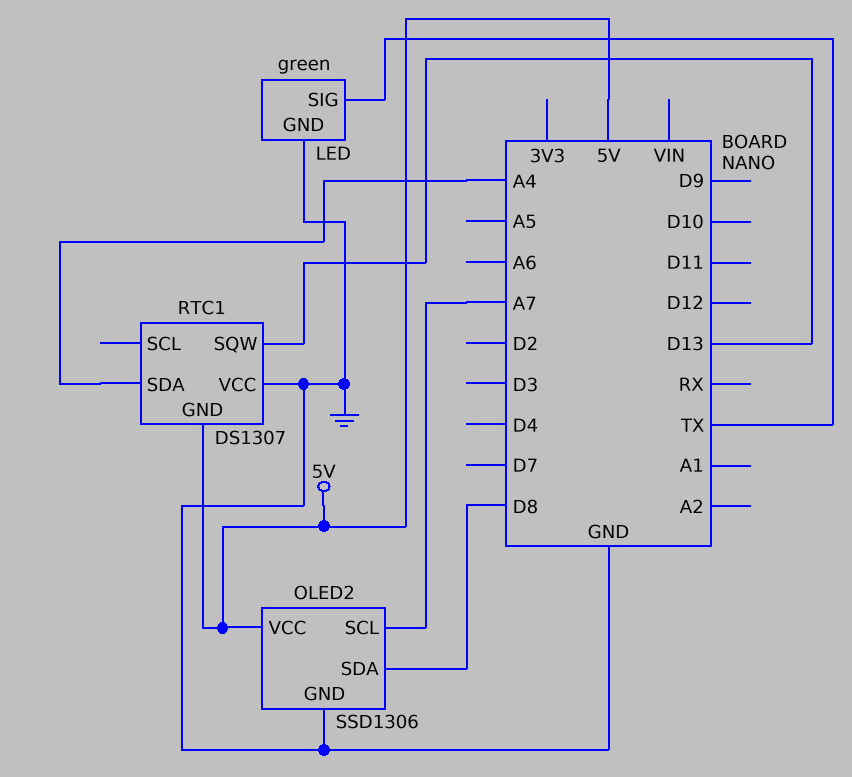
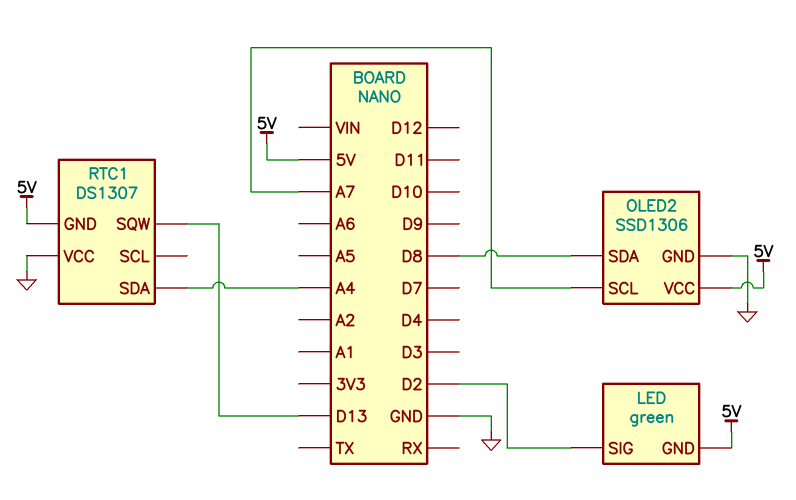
LED pin GND: GND -> 5V
LED pin SIG: TX -> D2

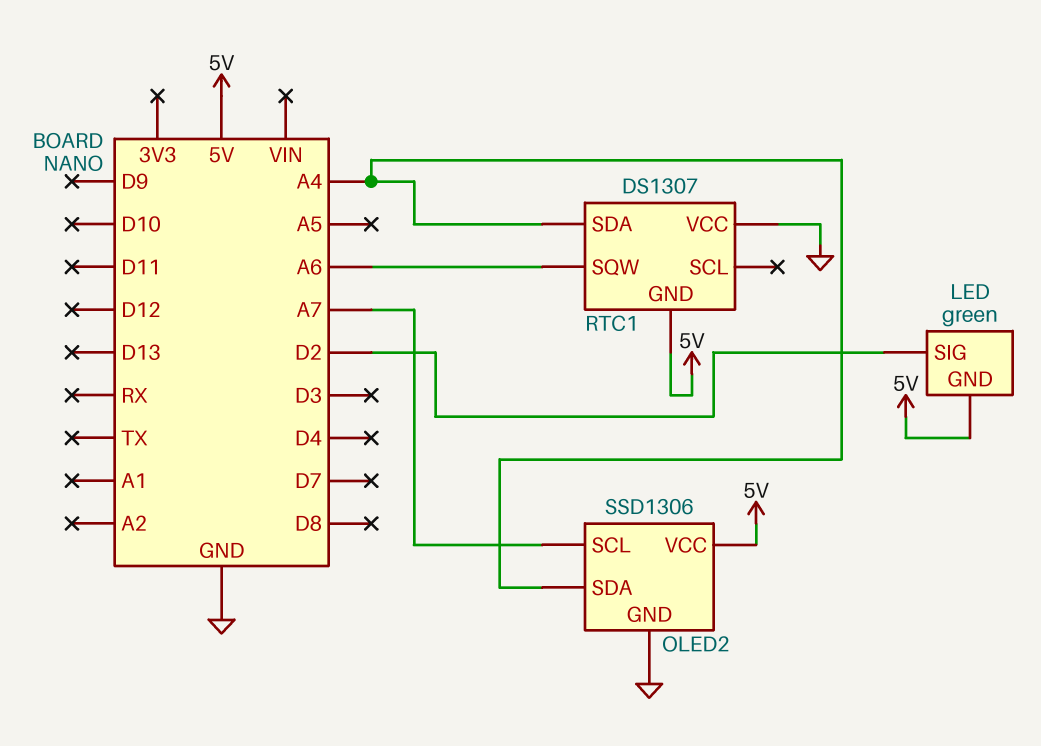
OLED2 pin SDA: D8 -> A4
RTC1 pin SQW: D13 -> A6

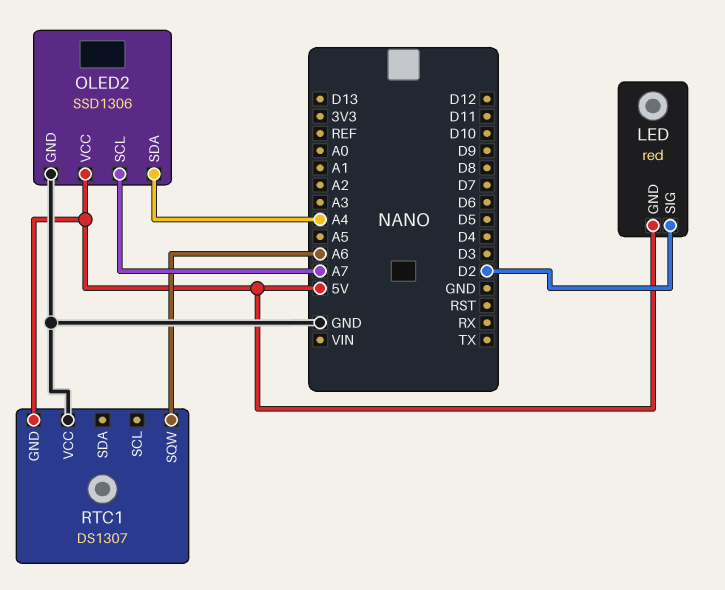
LED: green -> red
RTC1 pin SDA: A4 -> none

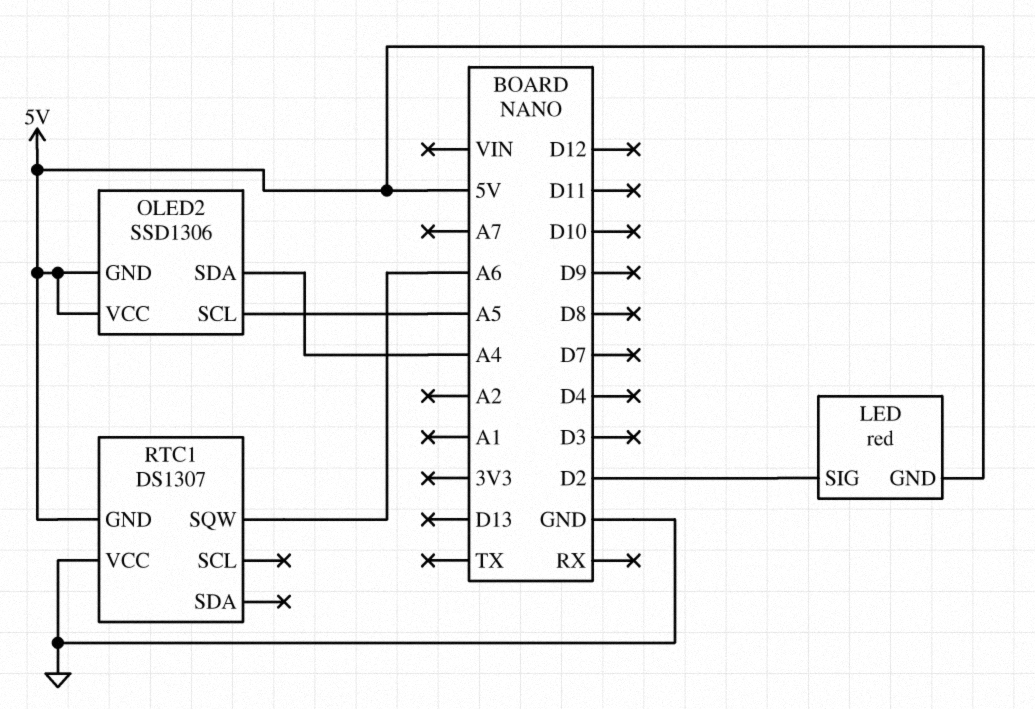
OLED2 pin GND: GND -> 5V
OLED2 pin SCL: A7 -> A5

